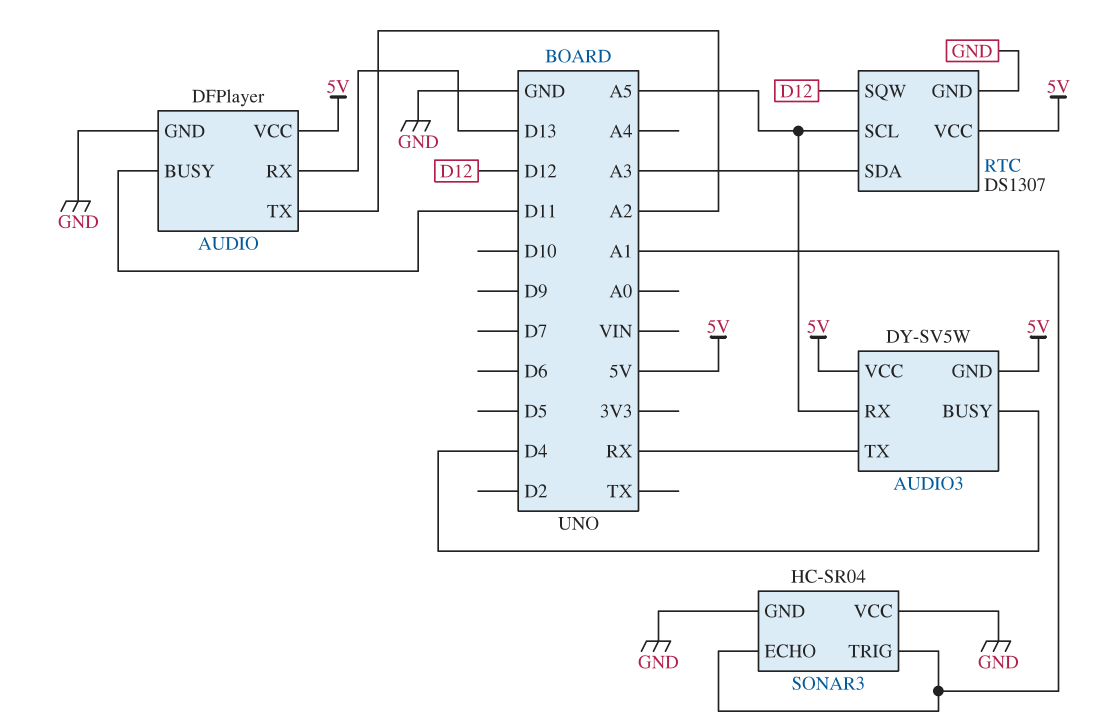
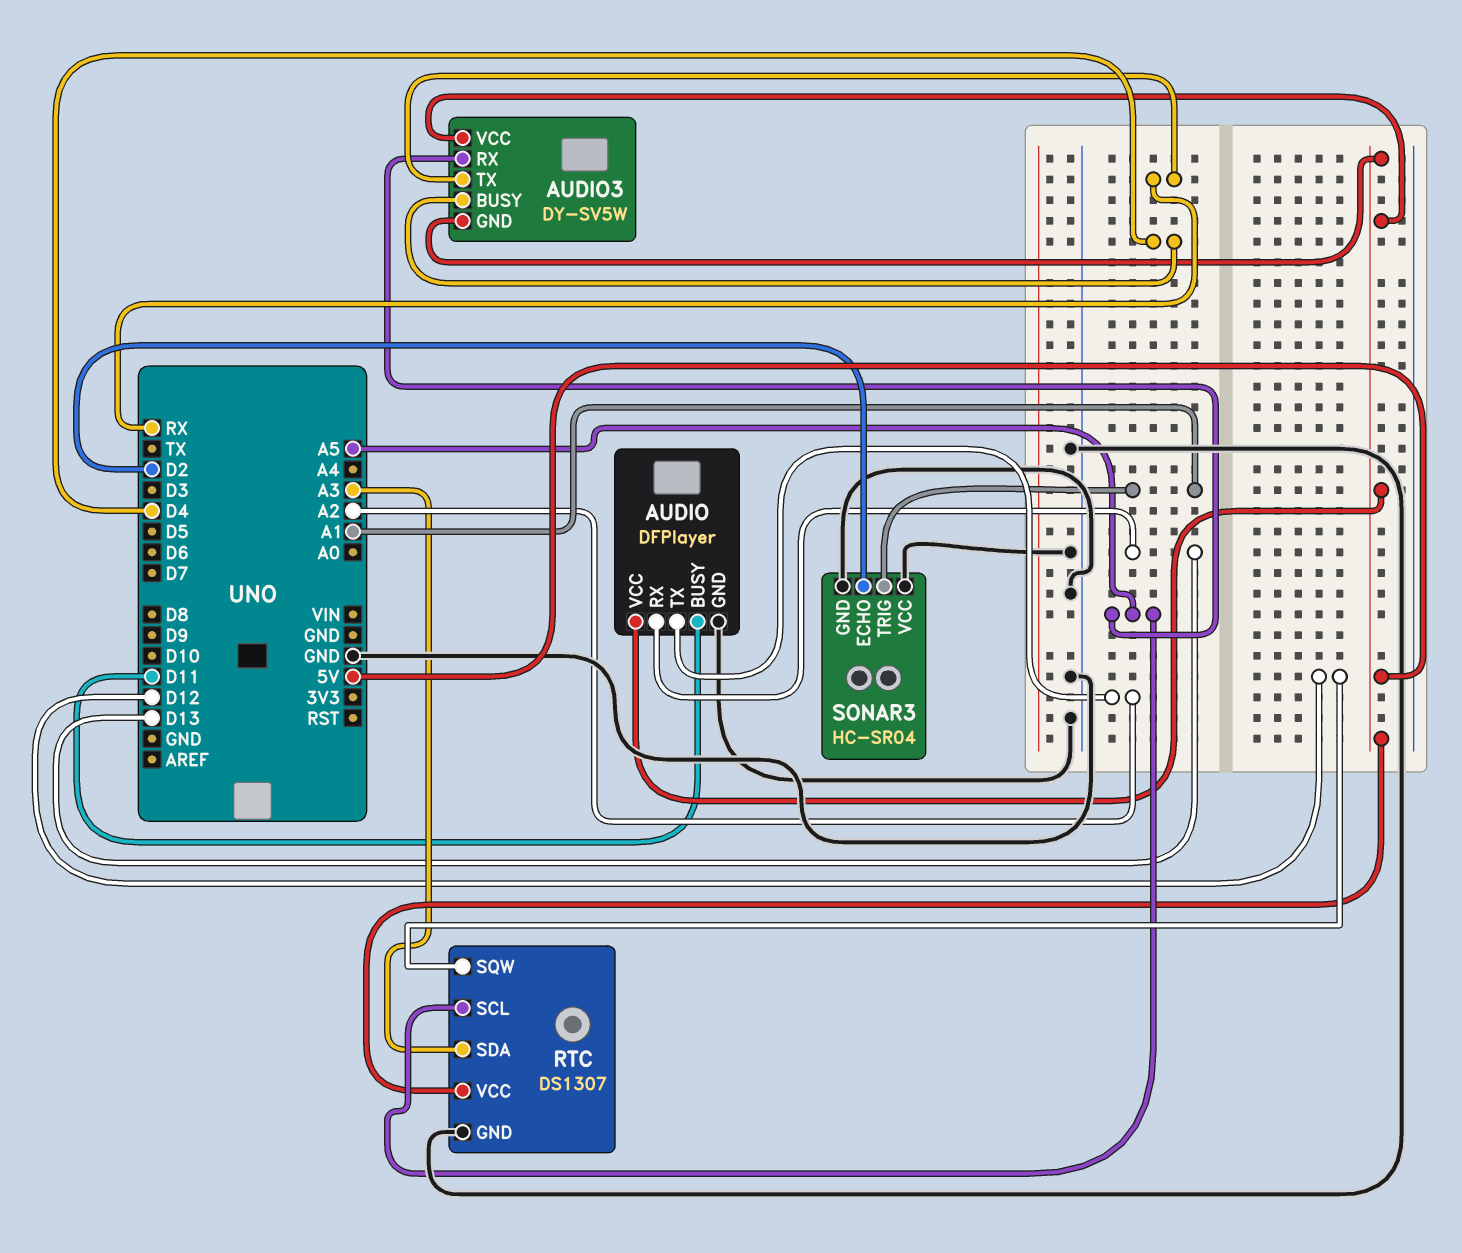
SONAR3 pin ECHO: A1 -> D2

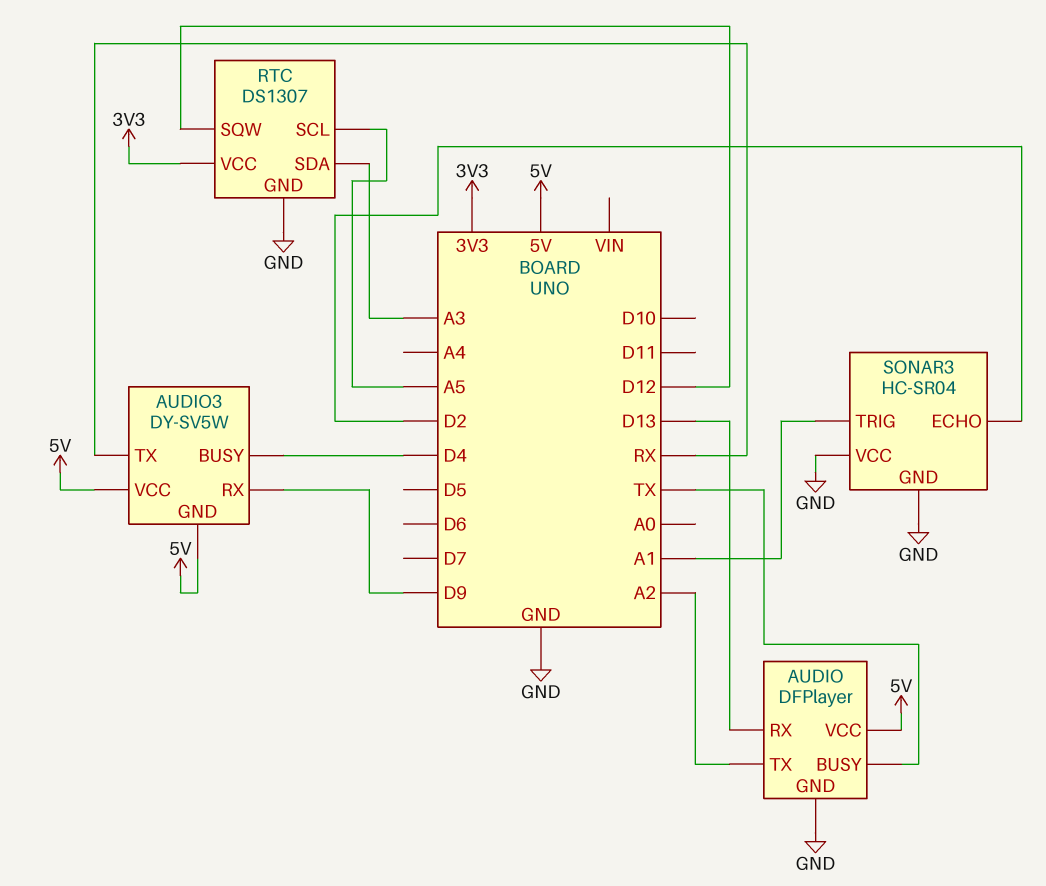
AUDIO pin BUSY: D11 -> TX
AUDIO3 pin RX: A5 -> D9
RTC pin VCC: 5V -> 3V3

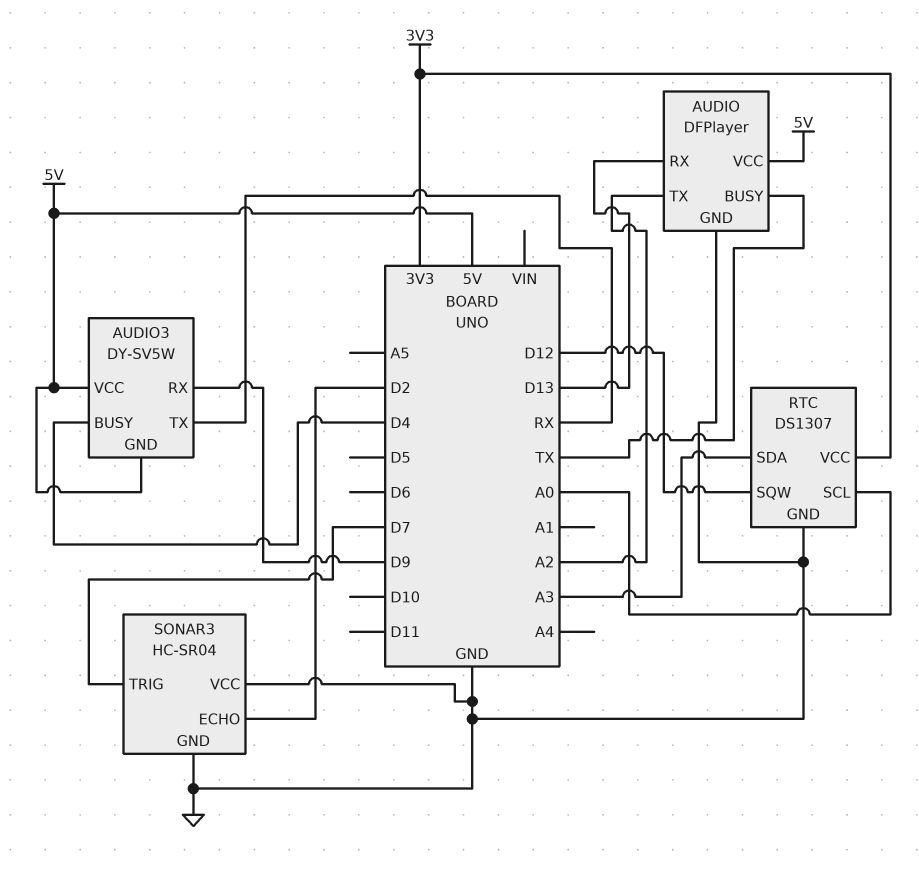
RTC pin SCL: A5 -> A0
SONAR3 pin TRIG: A1 -> D7

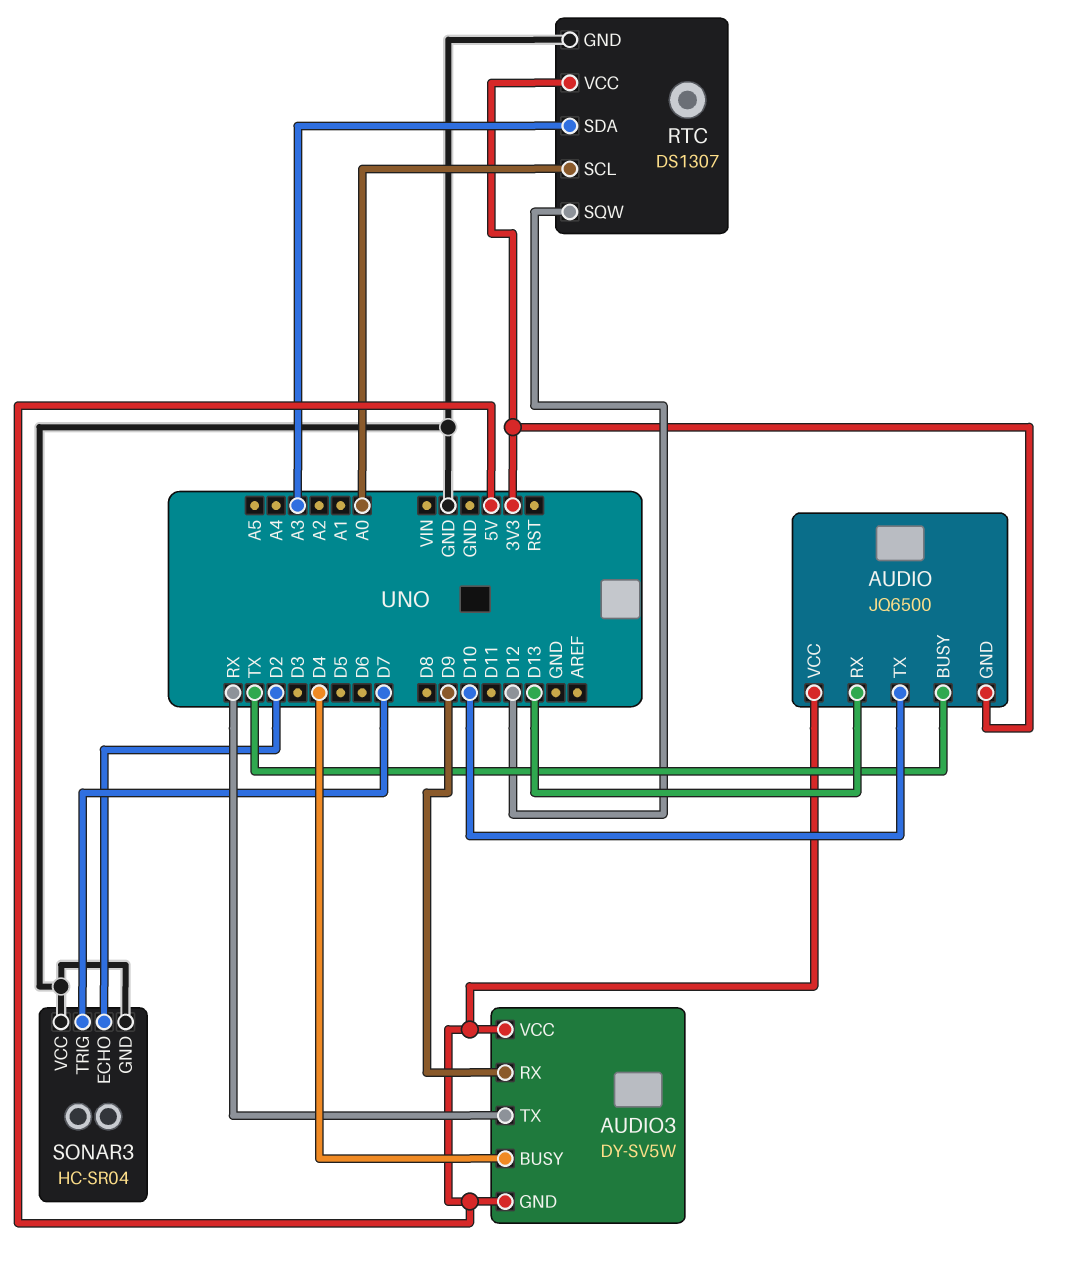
AUDIO: DFPlayer -> JQ6500
AUDIO pin GND: GND -> 3V3
AUDIO pin TX: A2 -> D10

